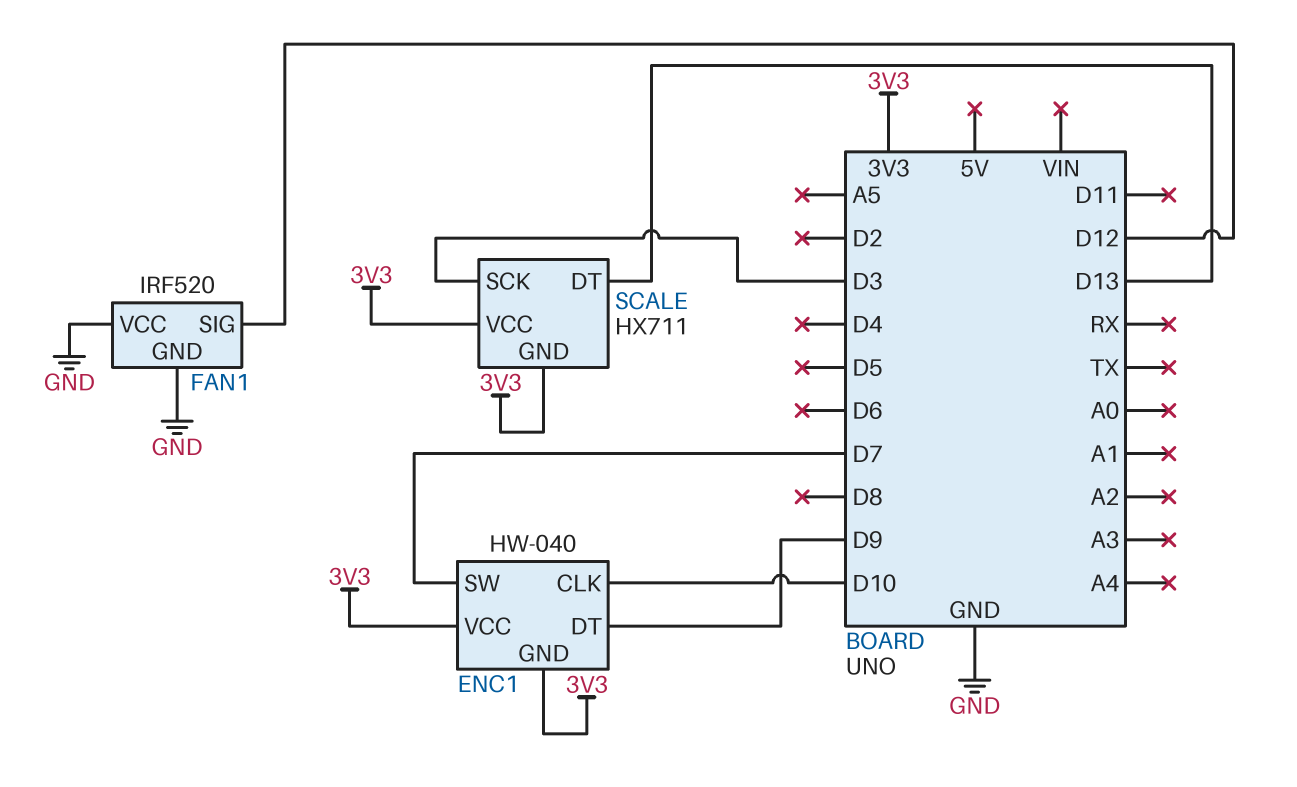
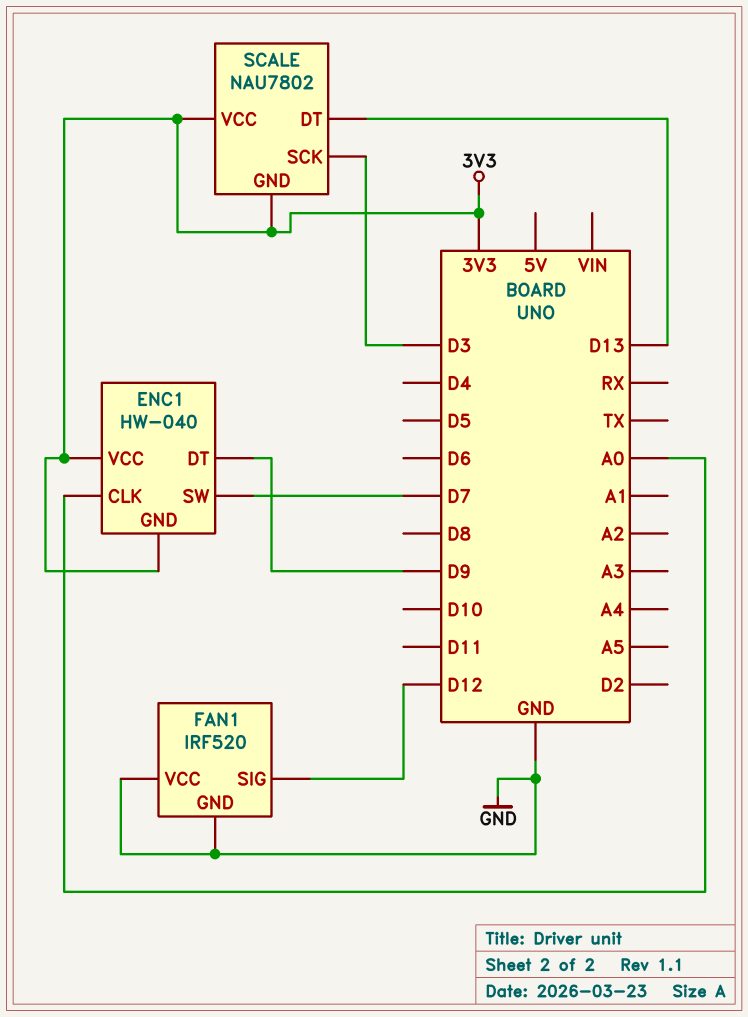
ENC1 pin CLK: D10 -> A0
SCALE: HX711 -> NAU7802

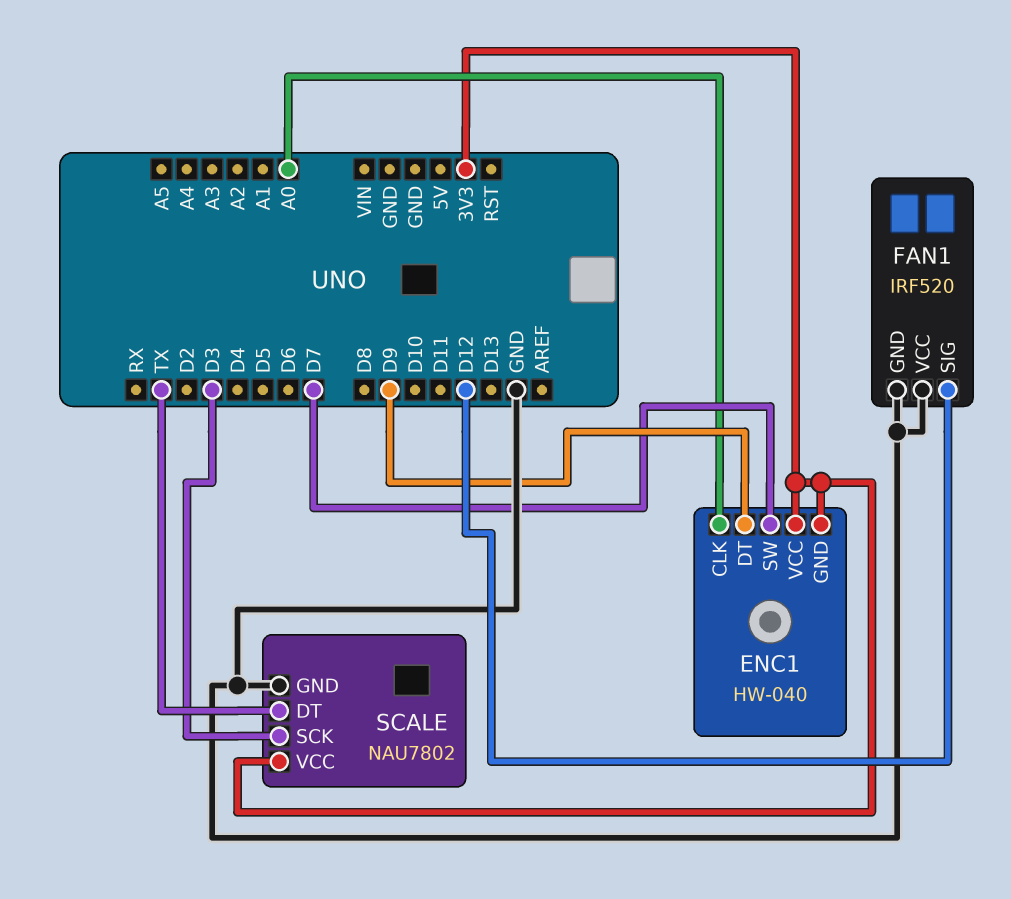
SCALE pin DT: D13 -> TX
SCALE pin GND: 3V3 -> GND

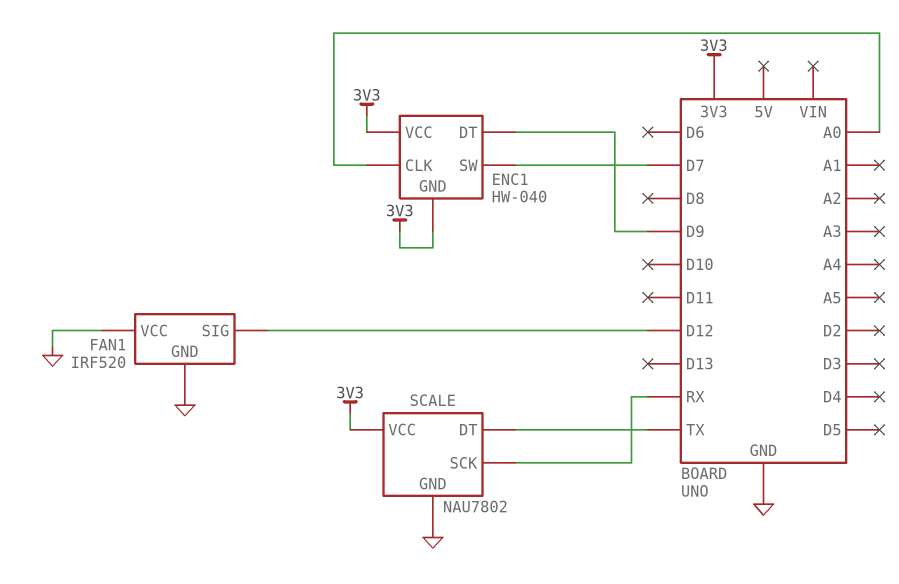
SCALE pin SCK: D3 -> RX

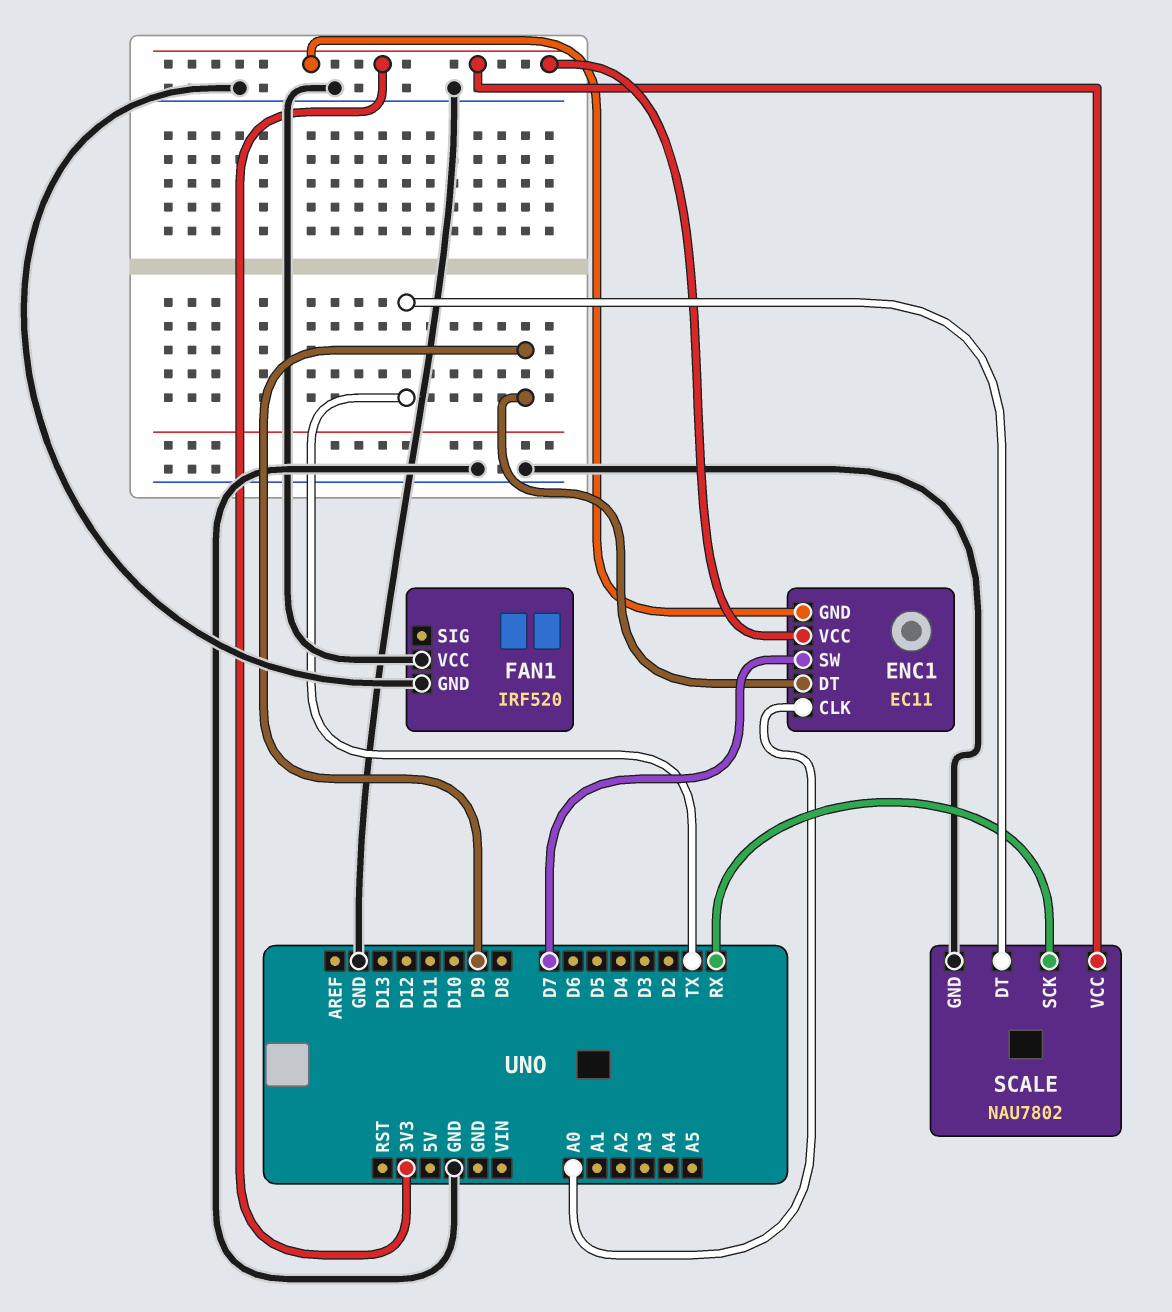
ENC1: HW-040 -> EC11
FAN1 pin SIG: D12 -> none

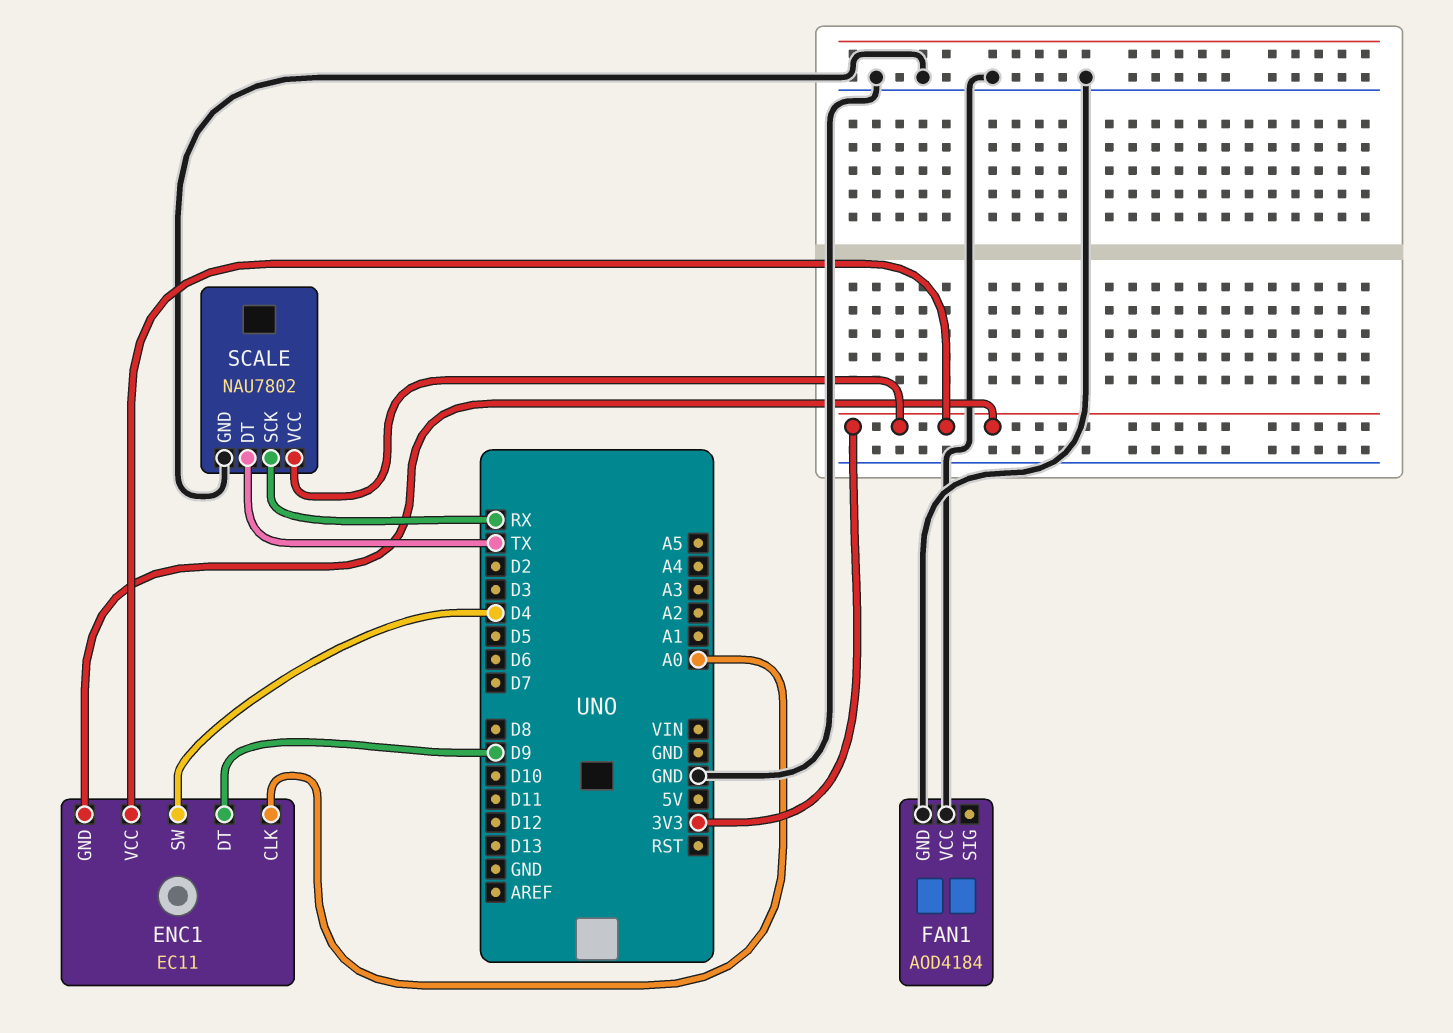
ENC1 pin SW: D7 -> D4
FAN1: IRF520 -> AOD4184

